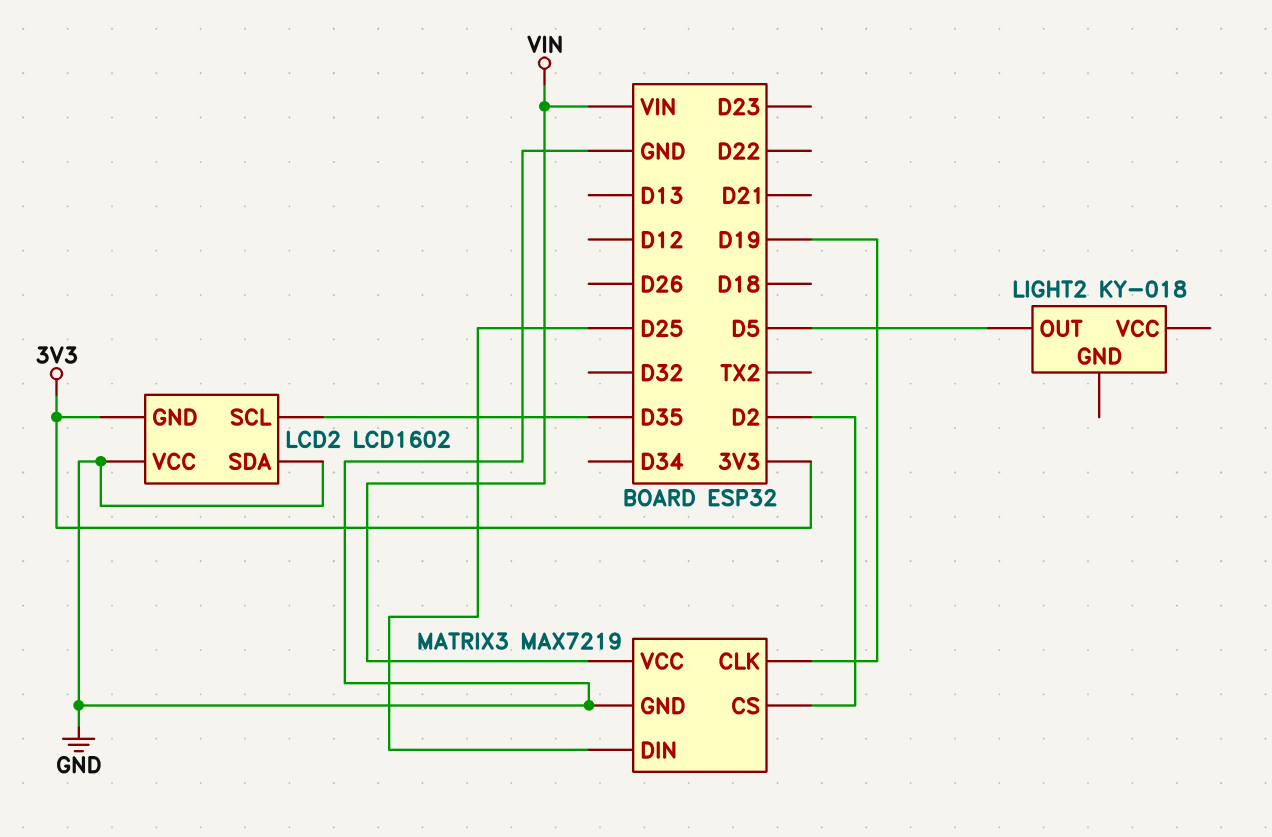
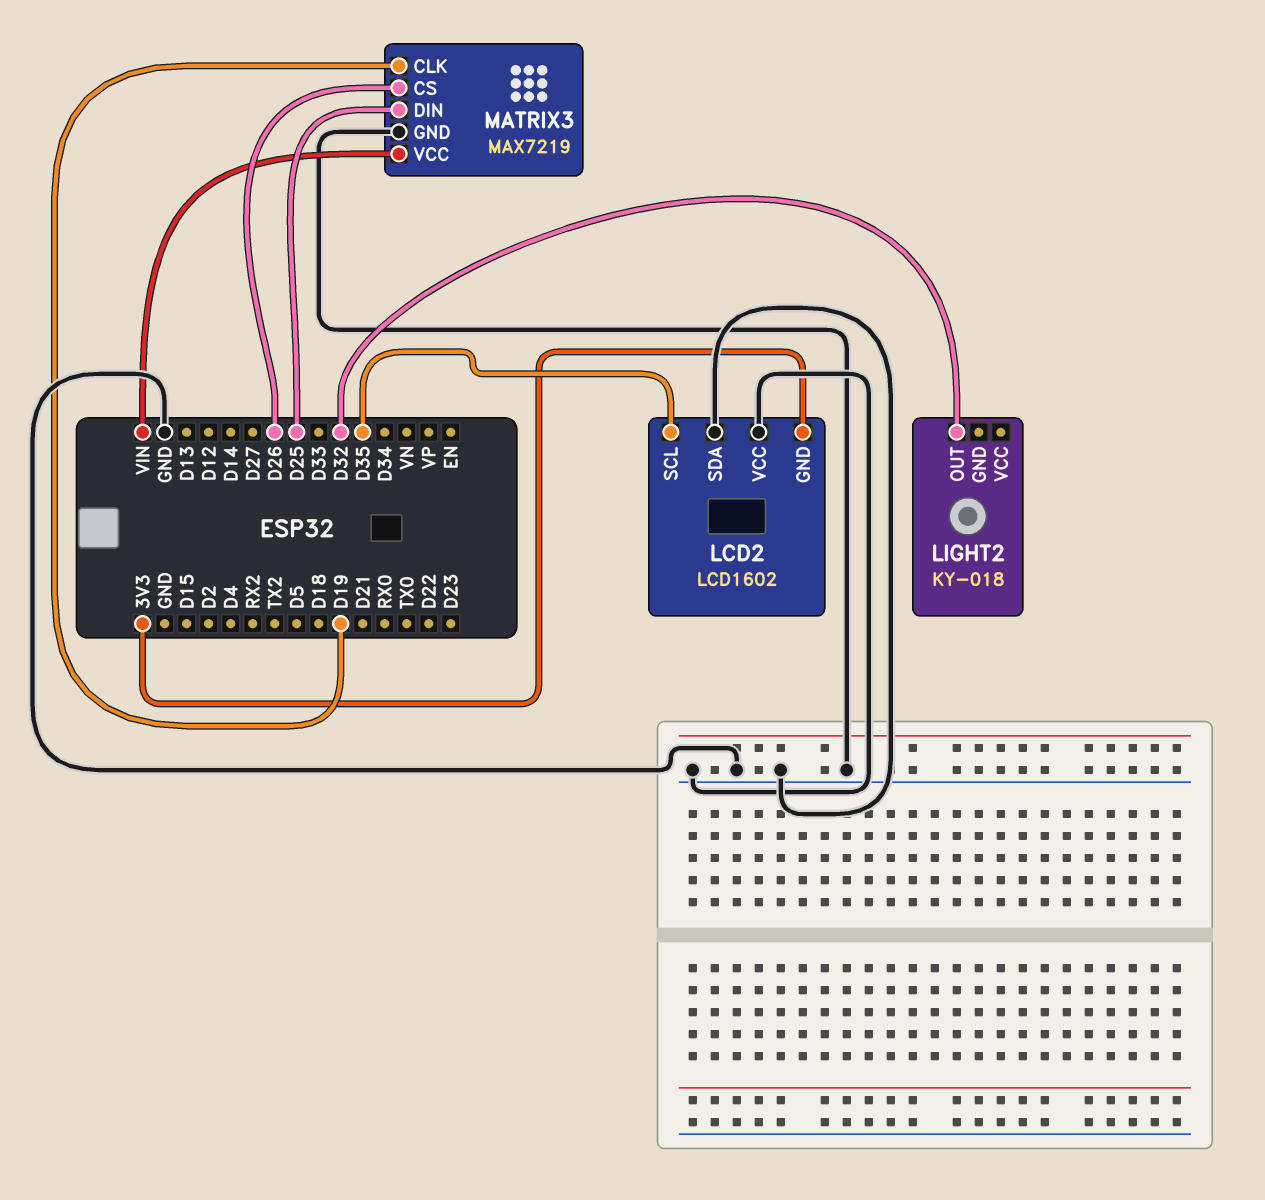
LIGHT2 pin OUT: D5 -> D32
MATRIX3 pin CS: D2 -> D26

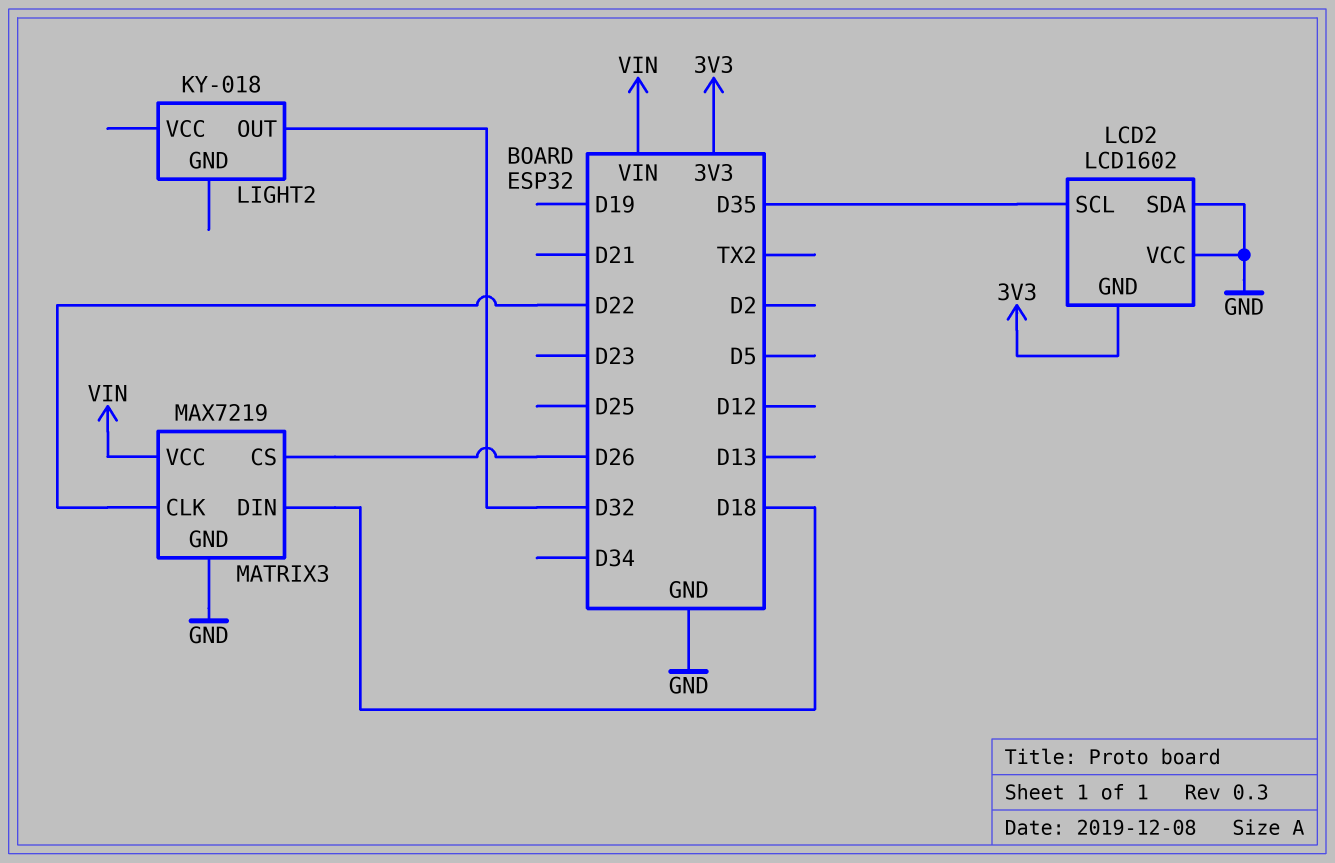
MATRIX3 pin CLK: D19 -> D22
MATRIX3 pin DIN: D25 -> D18

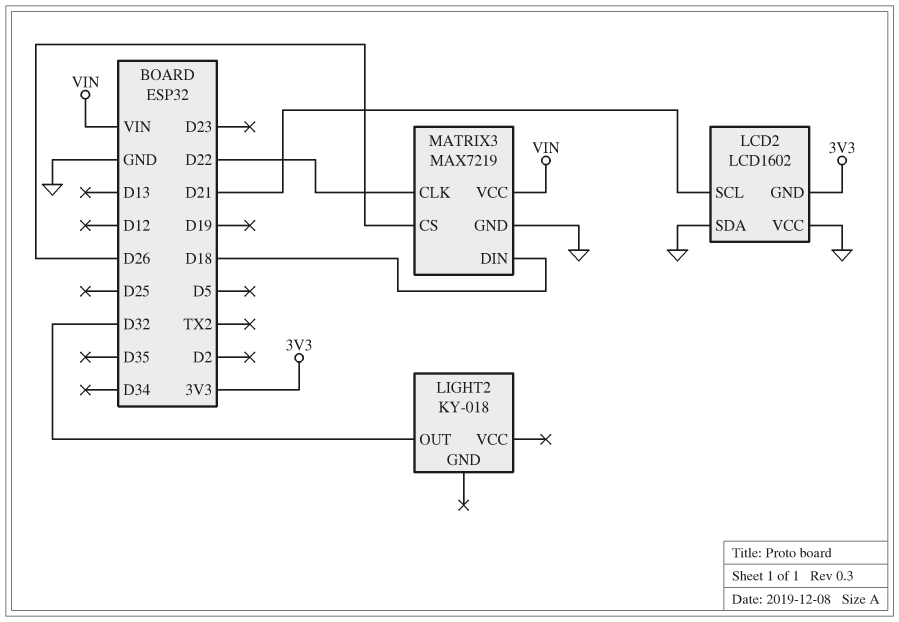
LCD2 pin SCL: D35 -> D21

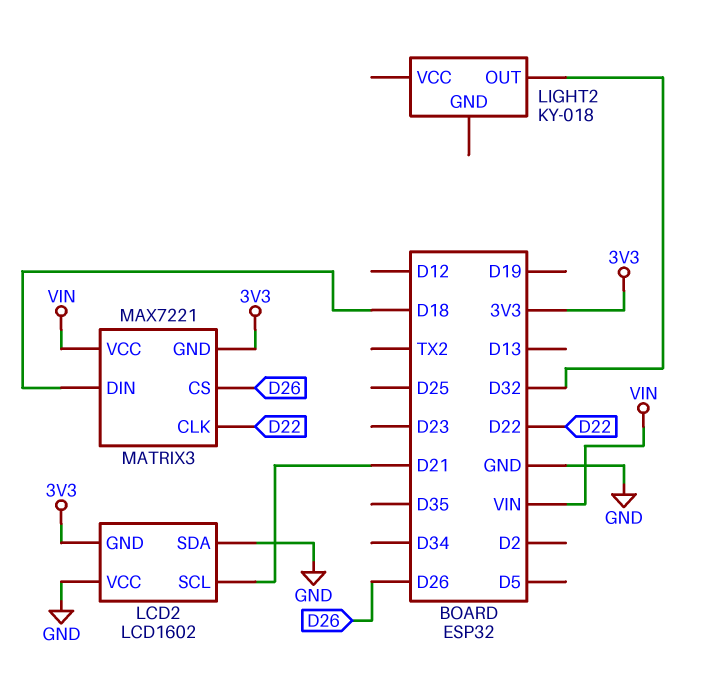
MATRIX3: MAX7219 -> MAX7221
MATRIX3 pin GND: GND -> 3V3

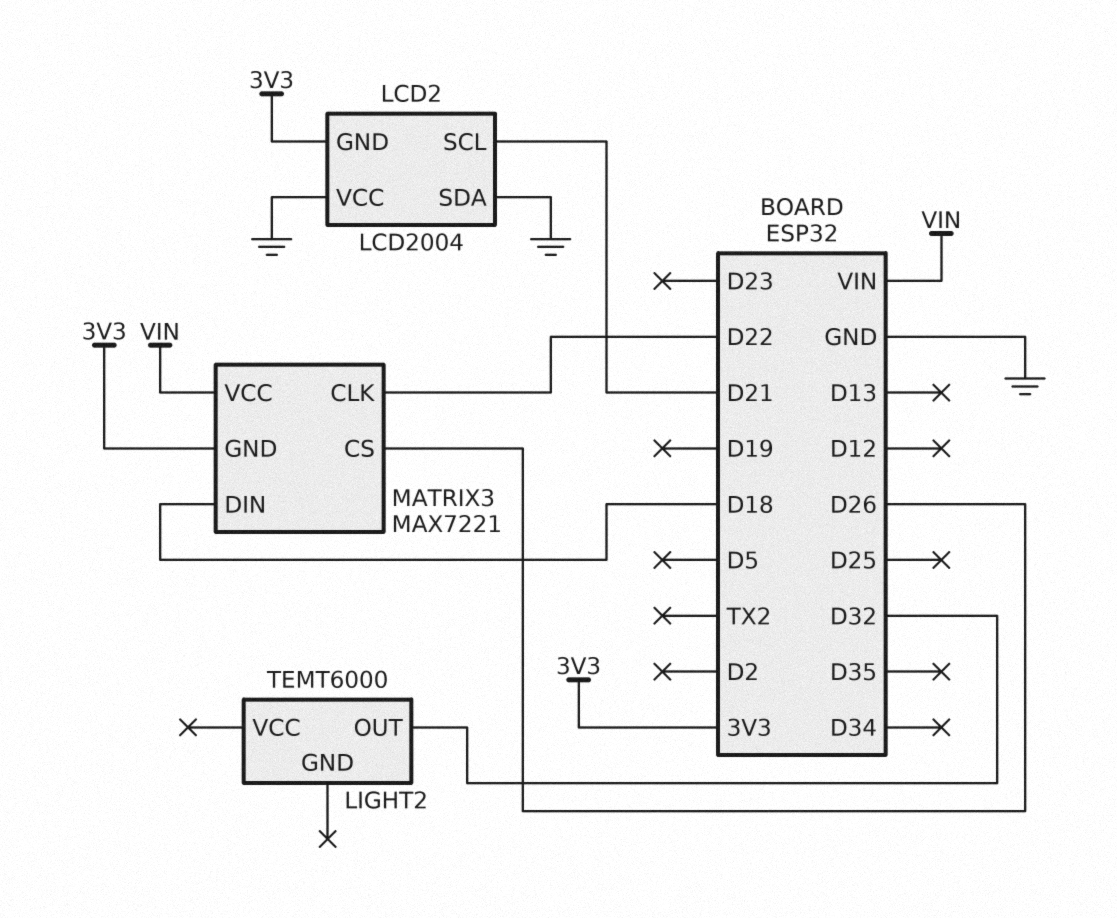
LCD2: LCD1602 -> LCD2004
LIGHT2: KY-018 -> TEMT6000

